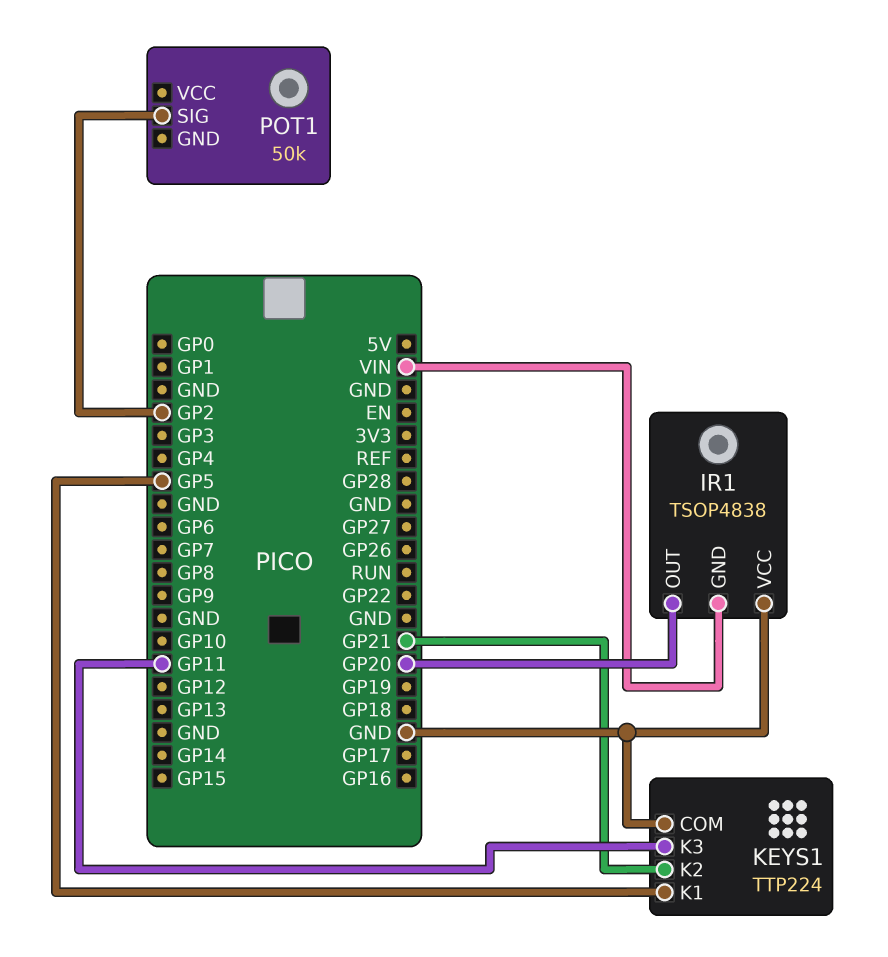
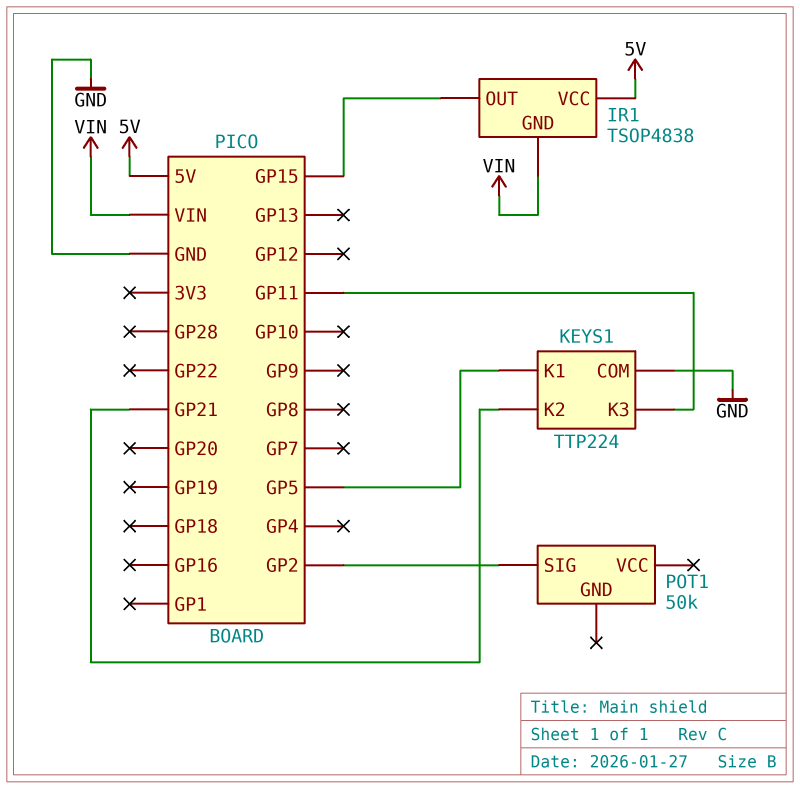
IR1 pin OUT: GP20 -> GP15
IR1 pin VCC: GND -> 5V

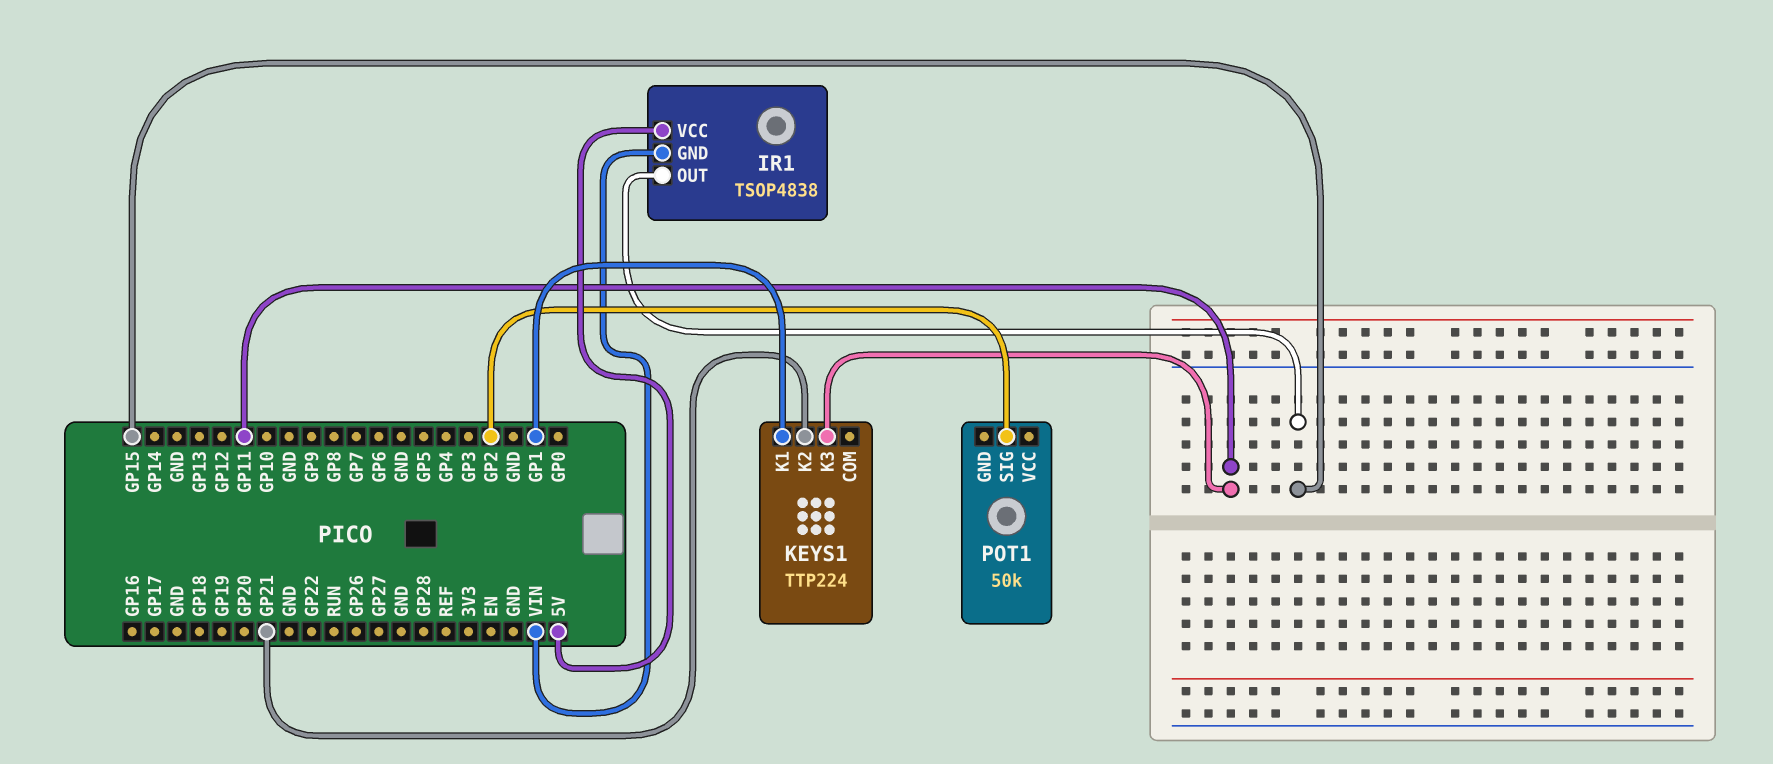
KEYS1 pin COM: GND -> none
KEYS1 pin K1: GP5 -> GP1

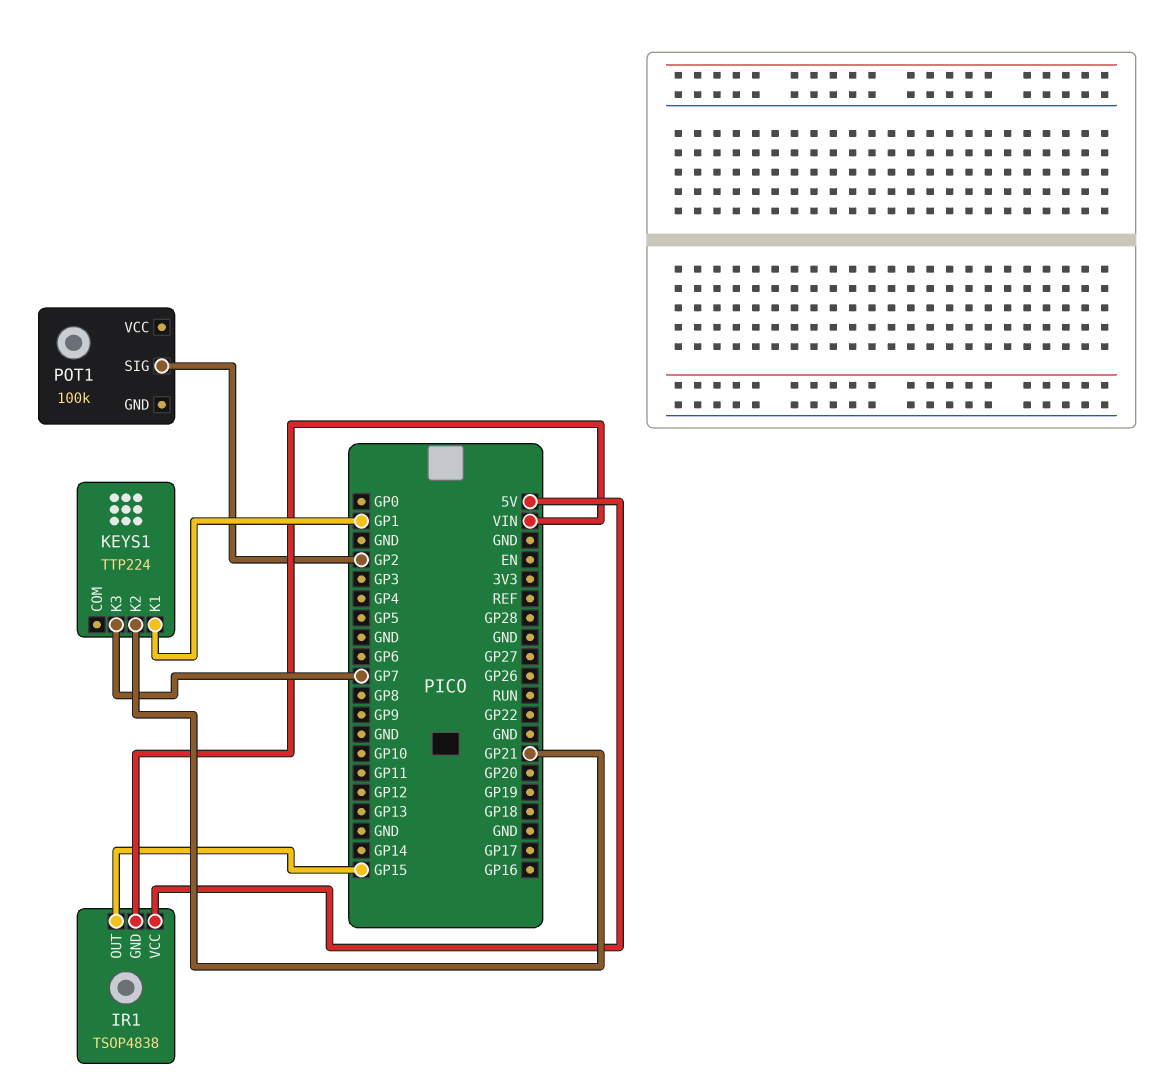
KEYS1 pin K3: GP11 -> GP7
POT1: 50k -> 100k

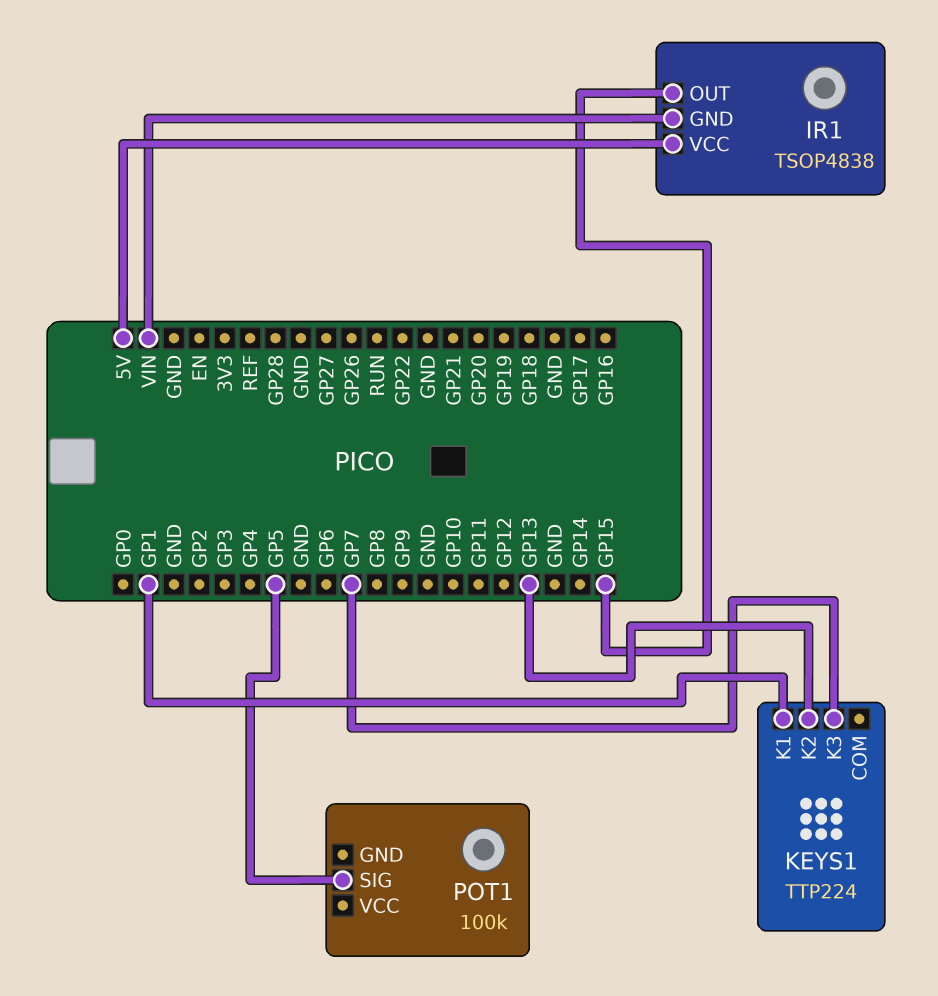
KEYS1 pin K2: GP21 -> GP13
POT1 pin SIG: GP2 -> GP5

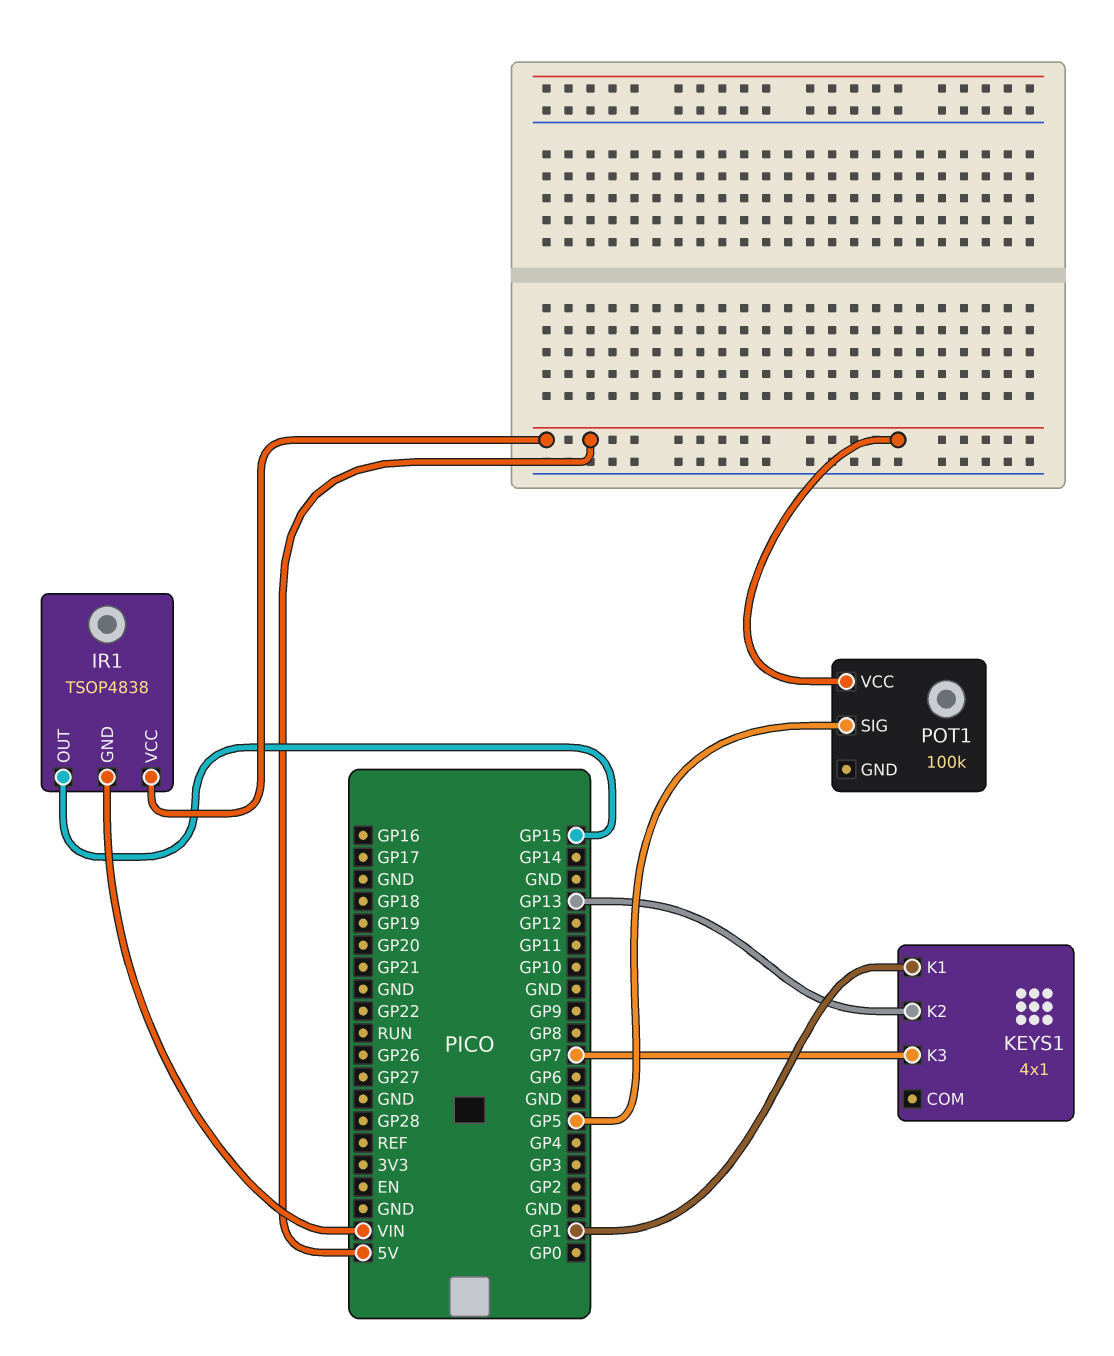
KEYS1: TTP224 -> 4x1
POT1 pin VCC: none -> 5V

